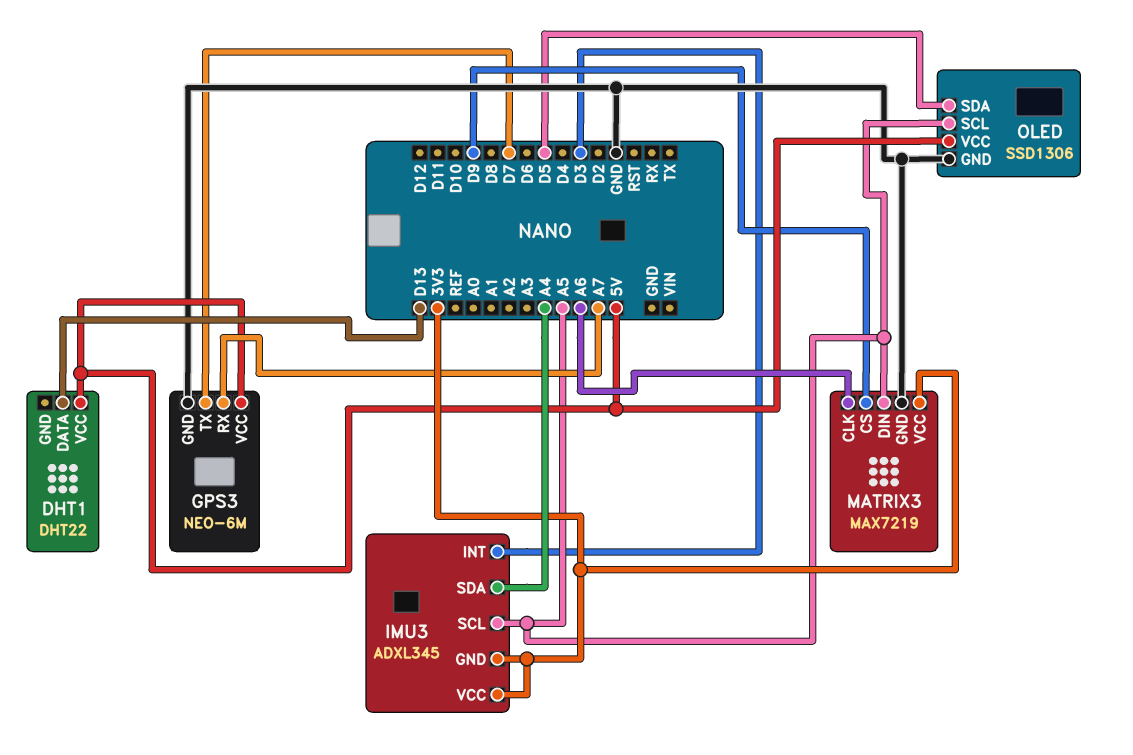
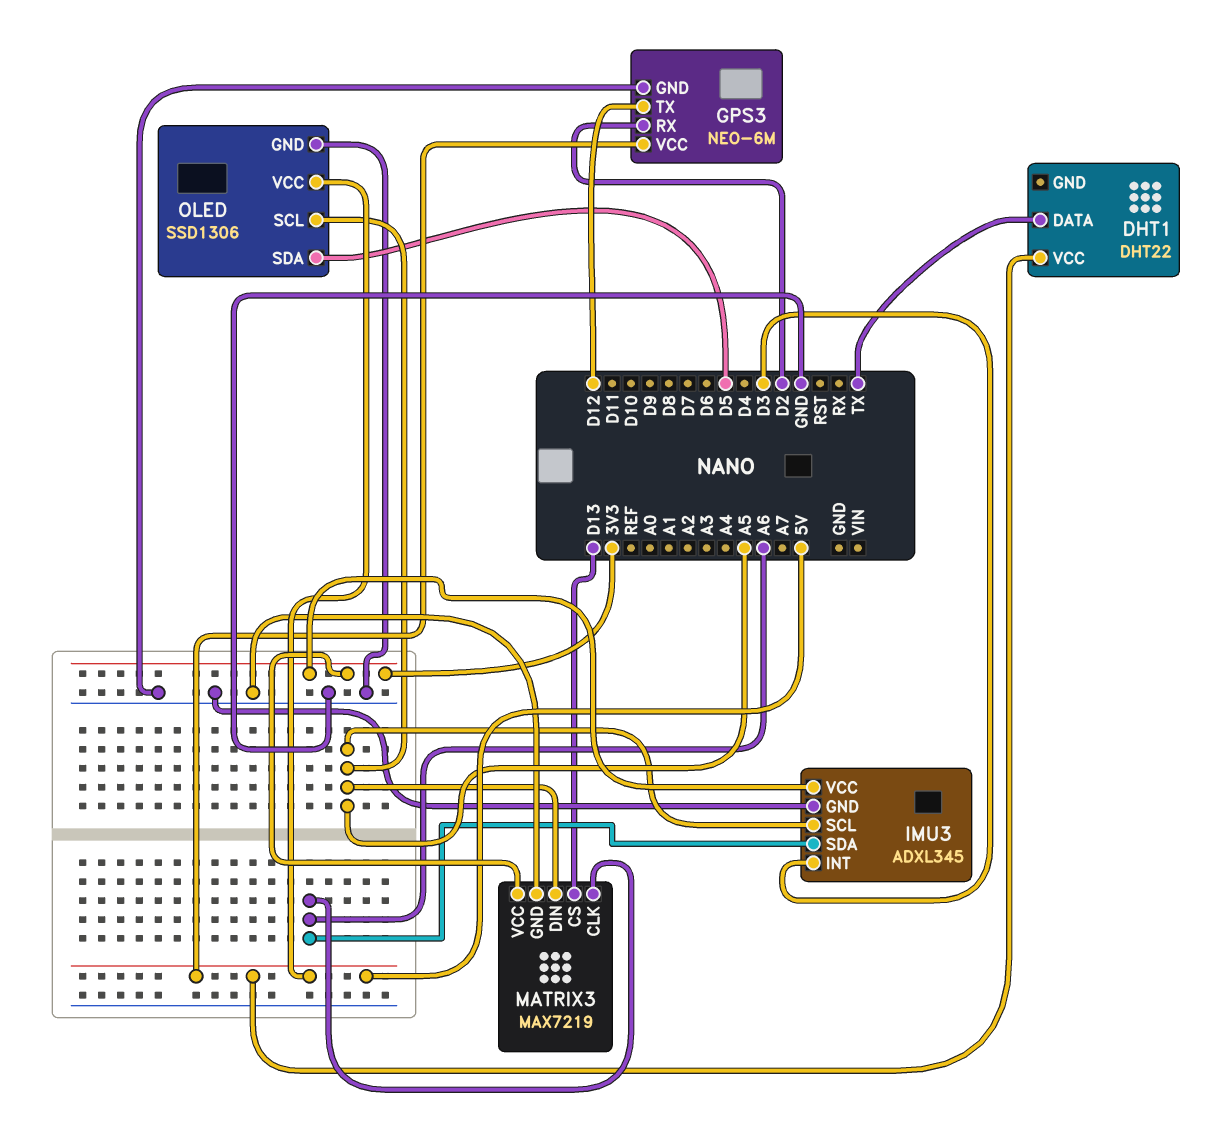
DHT1 pin DATA: D13 -> TX
GPS3 pin RX: A7 -> D2
GPS3 pin TX: D7 -> D12
IMU3 pin GND: 3V3 -> GND
IMU3 pin SDA: A4 -> A6
MATRIX3 pin CS: D9 -> D13

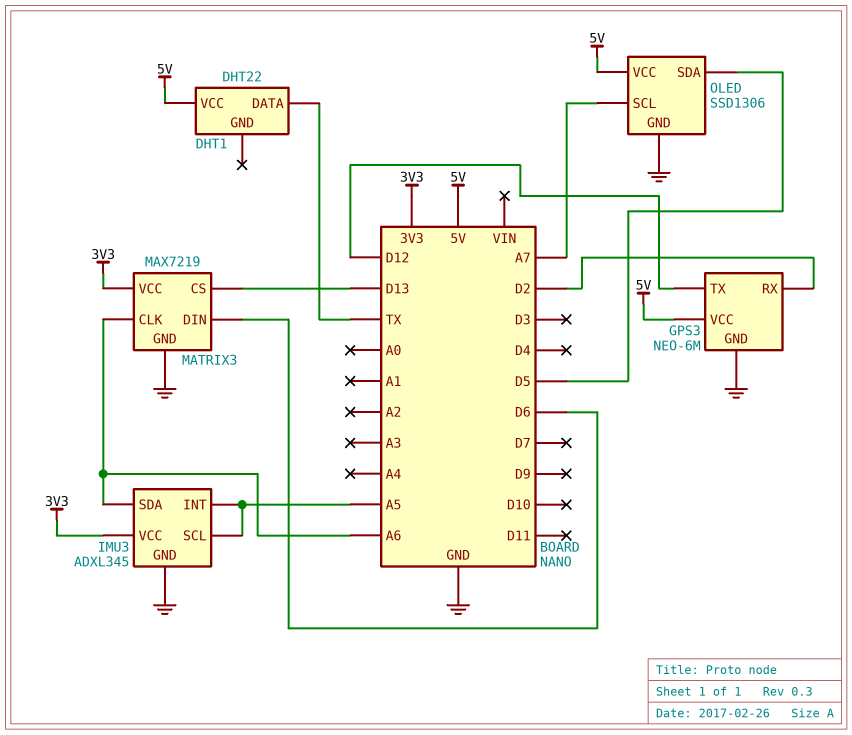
IMU3 pin INT: D3 -> A5
MATRIX3 pin DIN: A5 -> D6
OLED pin SCL: A5 -> A7

